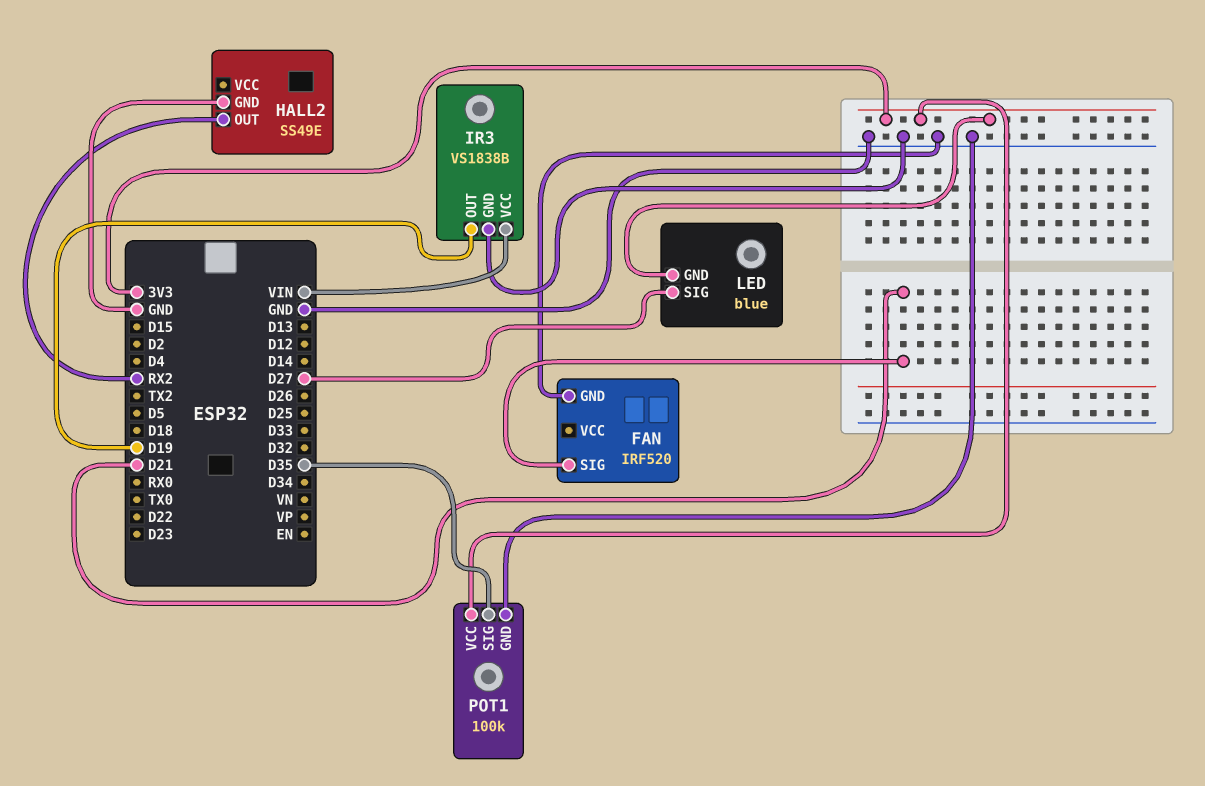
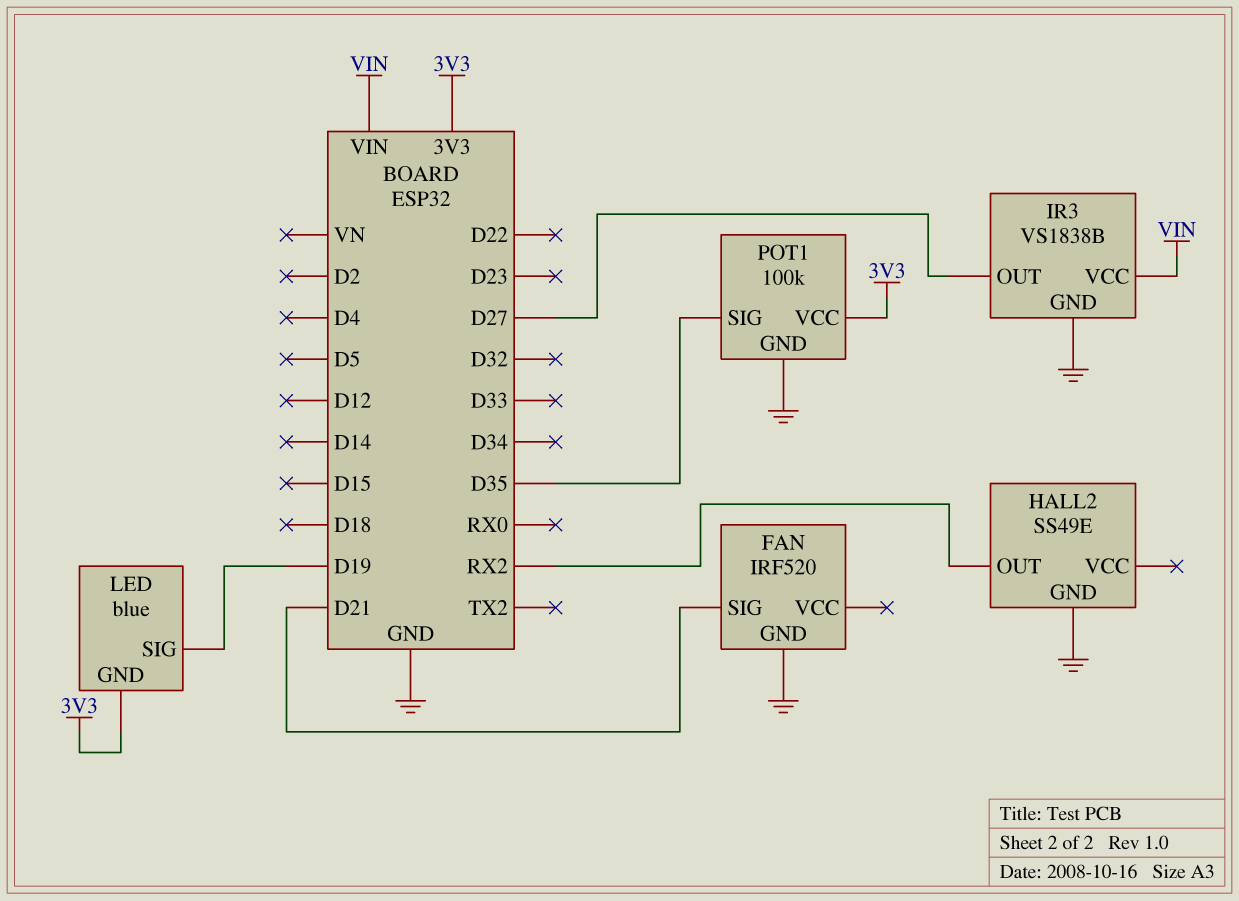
IR3 pin OUT: D19 -> D27
LED pin SIG: D27 -> D19

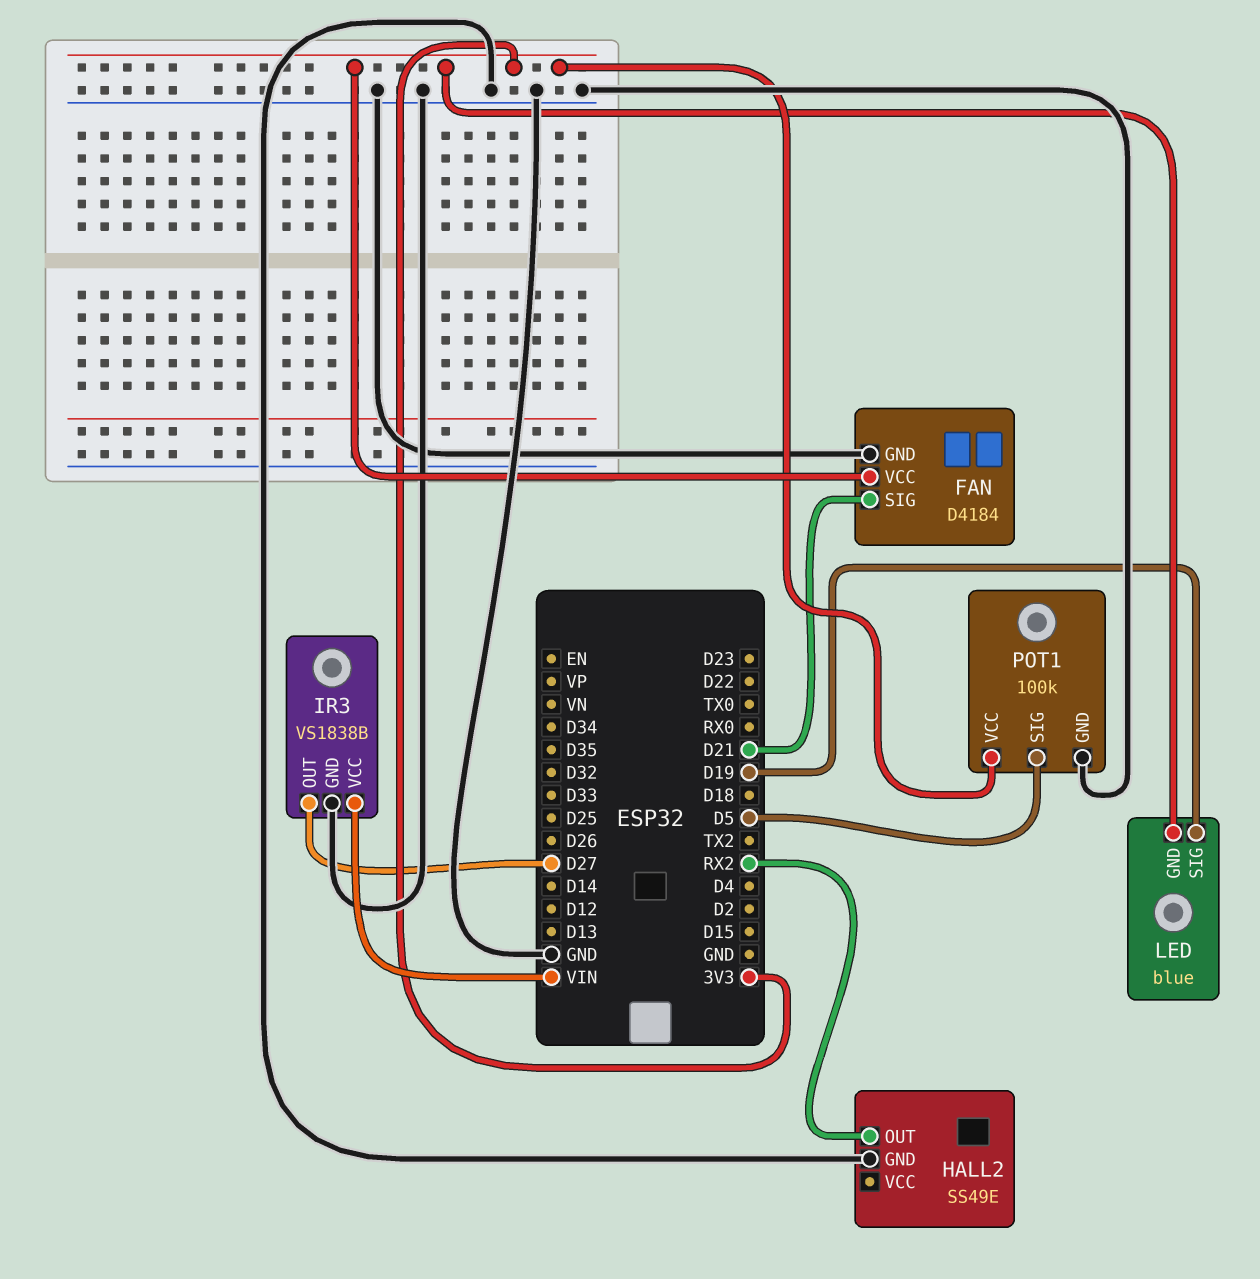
FAN: IRF520 -> D4184
FAN pin VCC: none -> 3V3
POT1 pin SIG: D35 -> D5

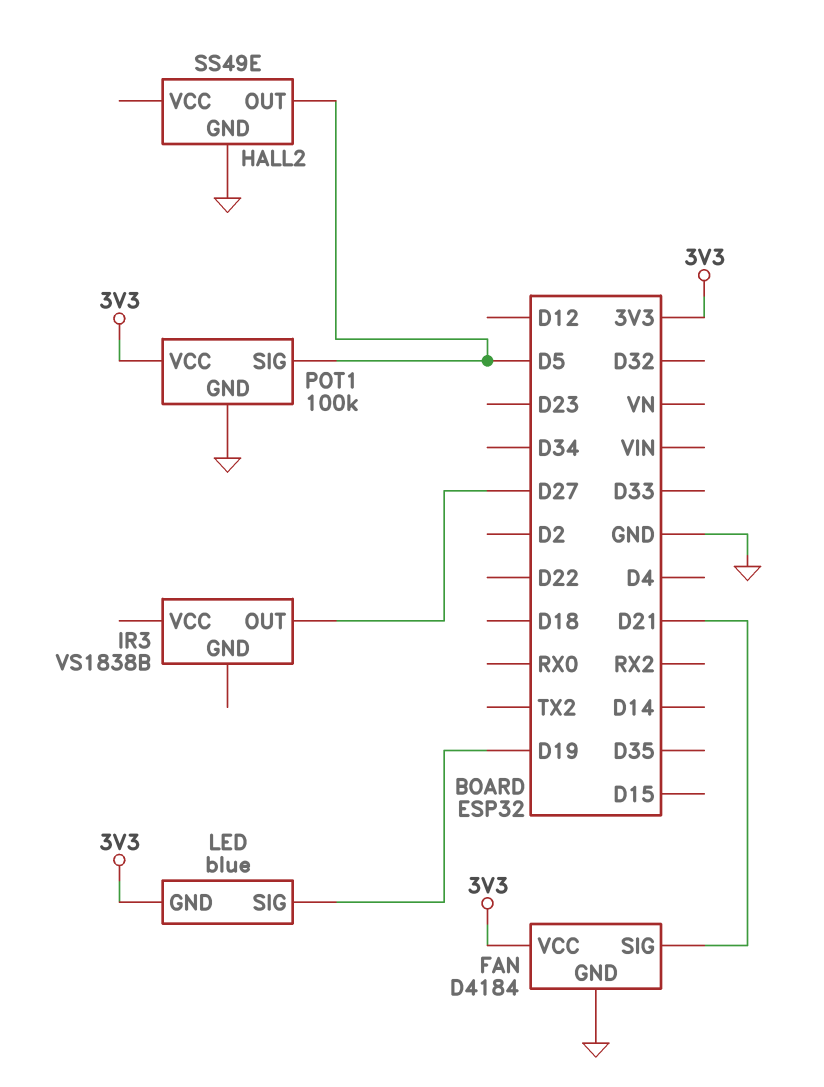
HALL2 pin OUT: RX2 -> D5
IR3 pin GND: GND -> none
IR3 pin VCC: VIN -> none

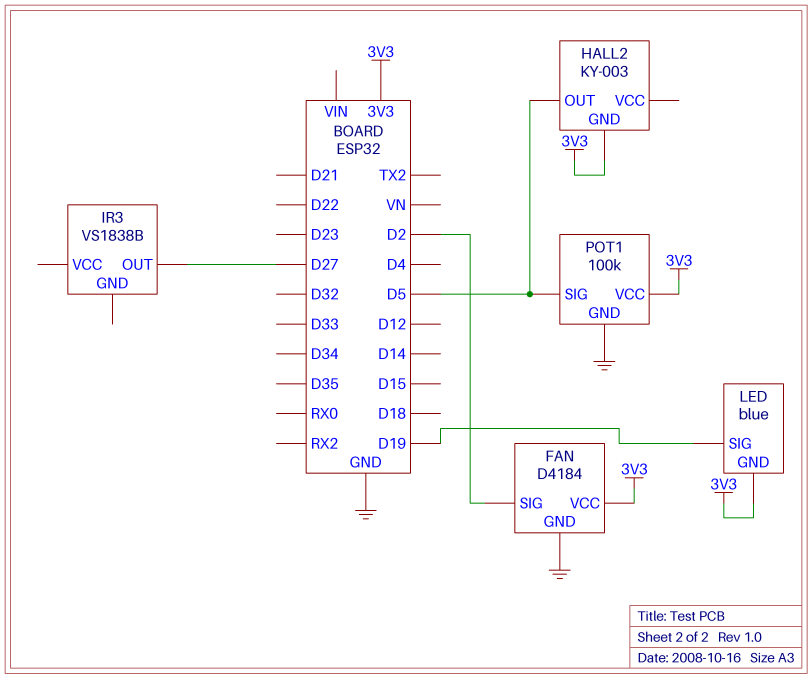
FAN pin SIG: D21 -> D2
HALL2: SS49E -> KY-003
HALL2 pin GND: GND -> 3V3

